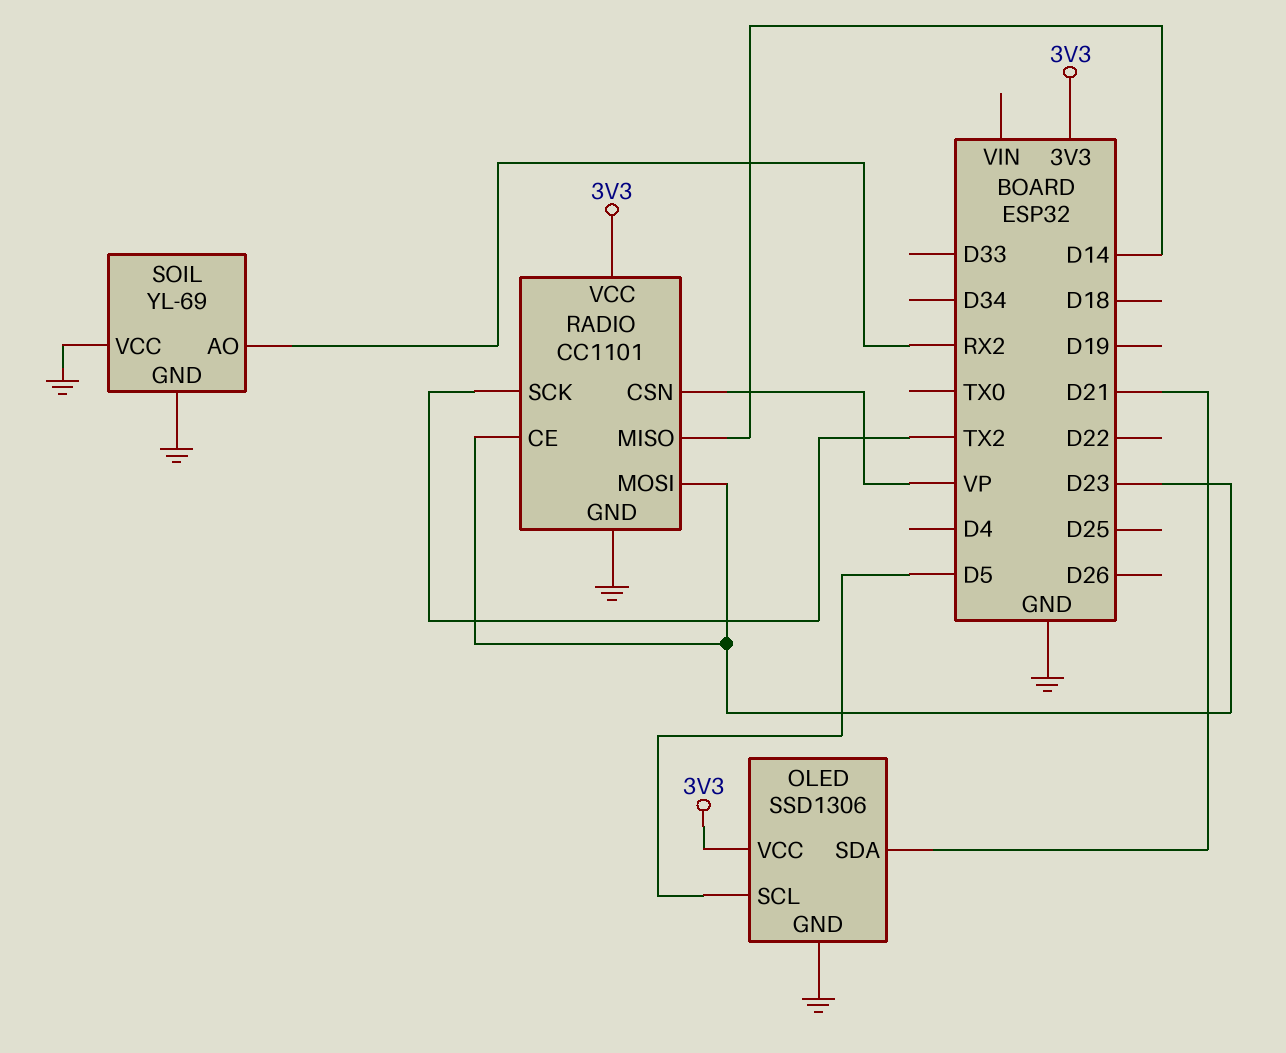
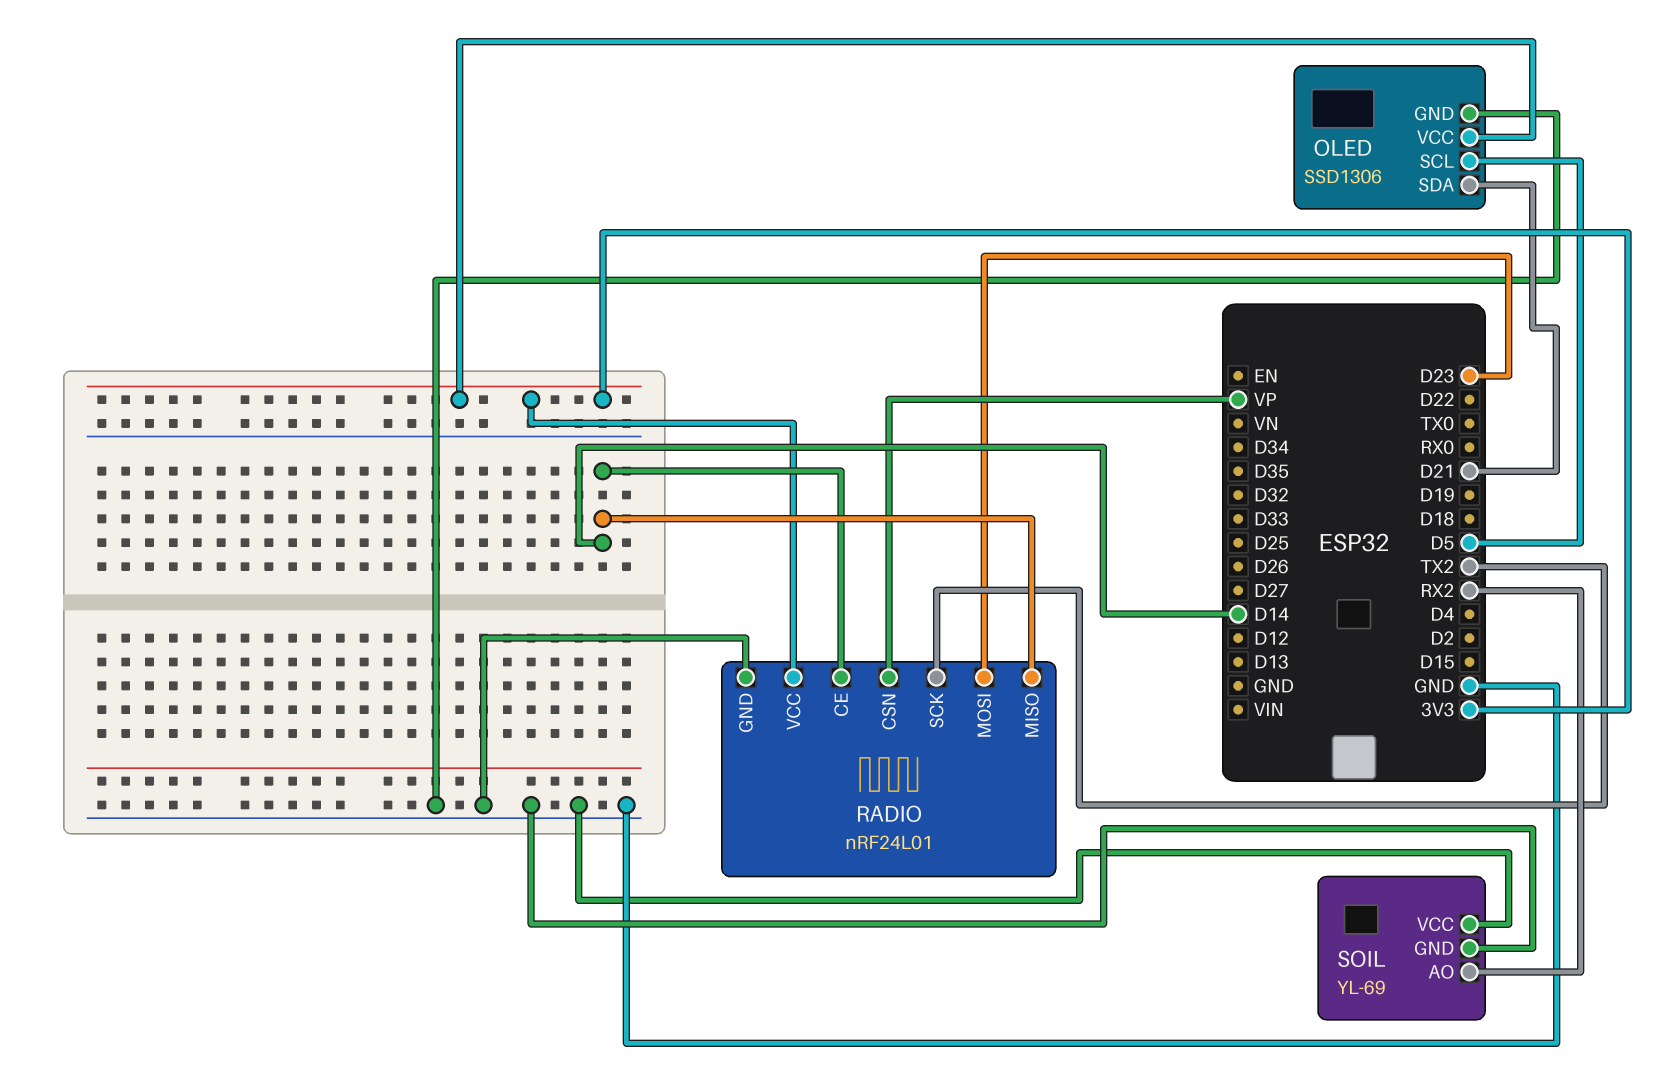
RADIO: CC1101 -> nRF24L01
RADIO pin CE: D23 -> D14

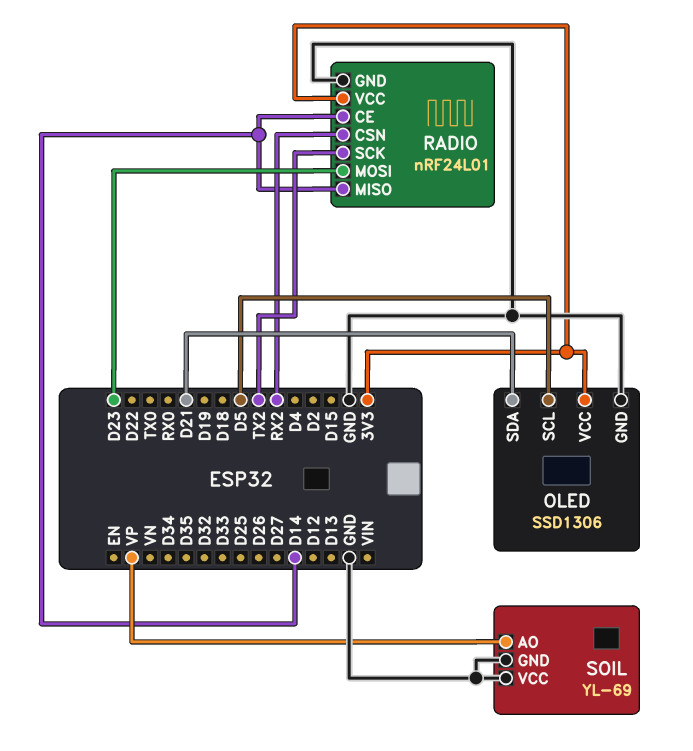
RADIO pin CSN: VP -> RX2
SOIL pin AO: RX2 -> VP

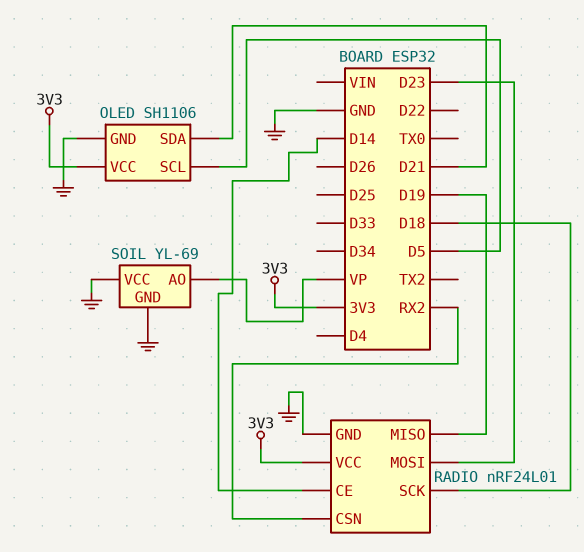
OLED: SSD1306 -> SH1106
RADIO pin MISO: D14 -> D19
RADIO pin SCK: TX2 -> D18

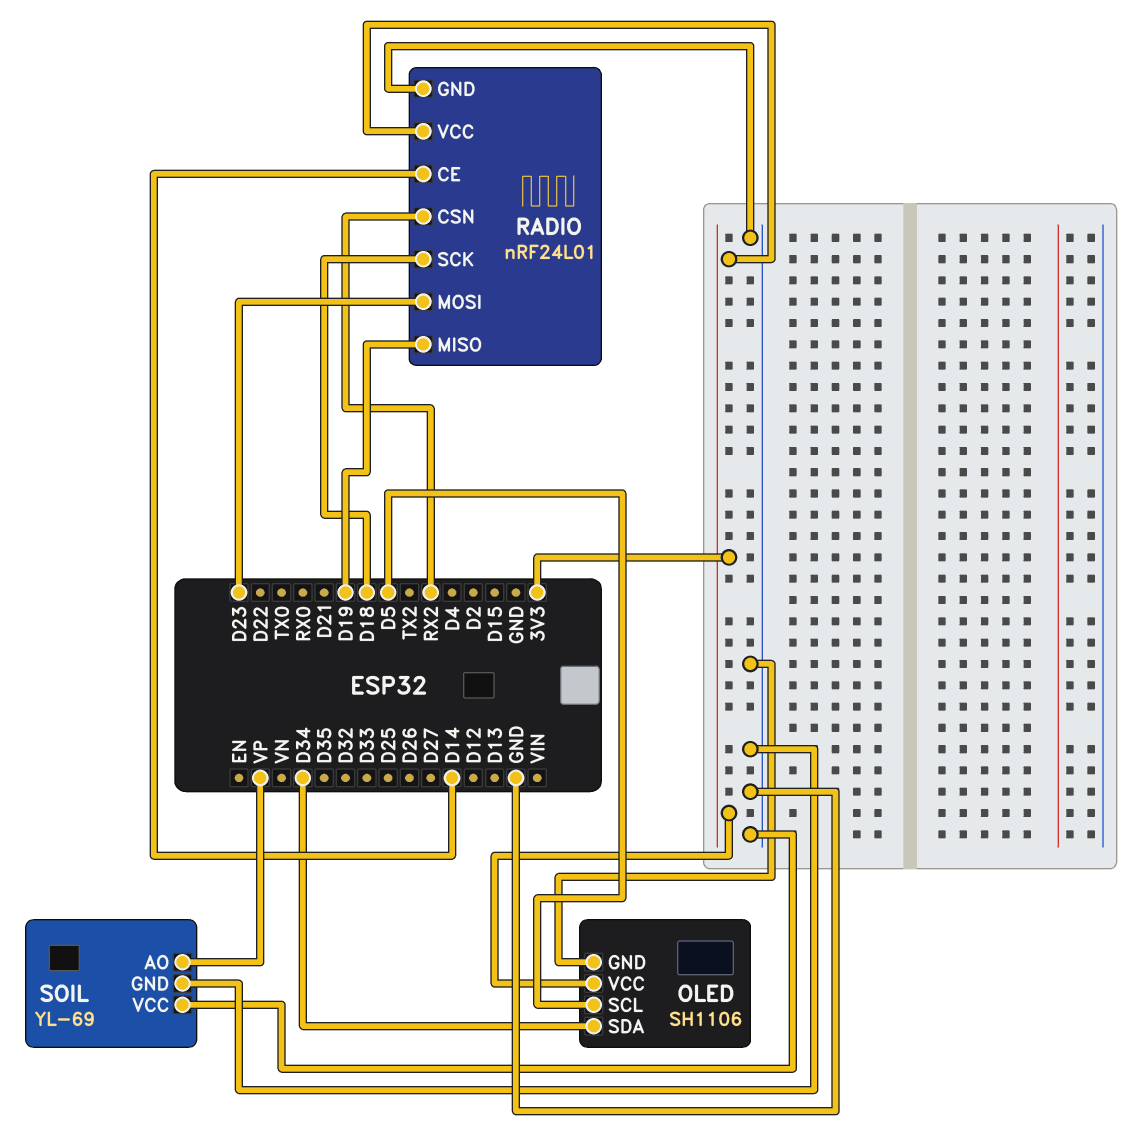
OLED pin SDA: D21 -> D34

